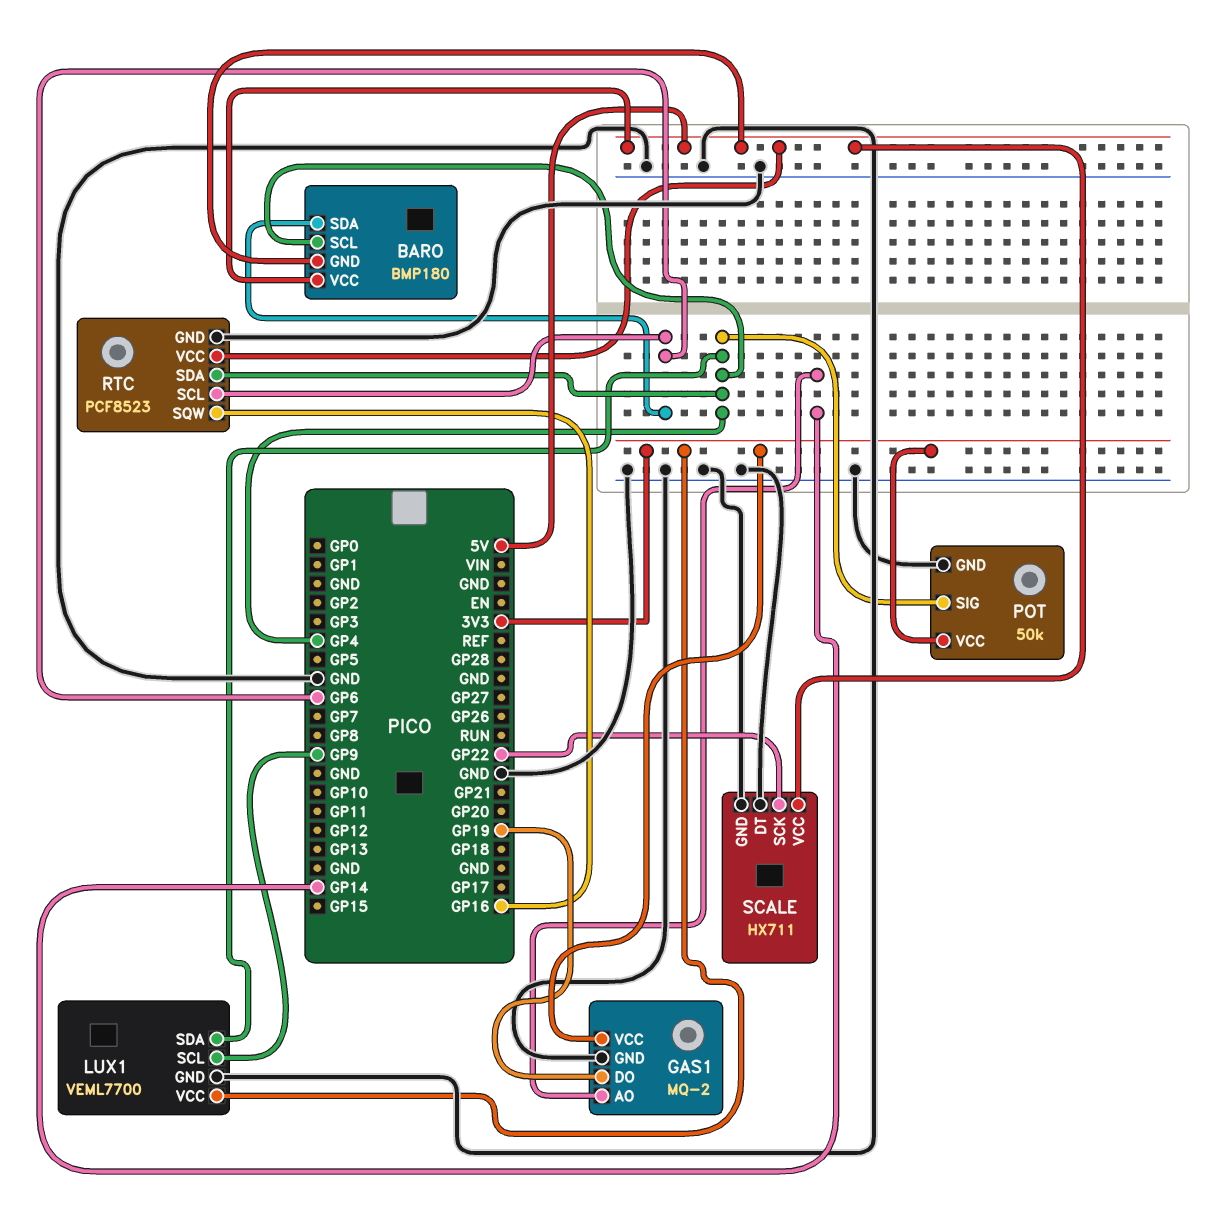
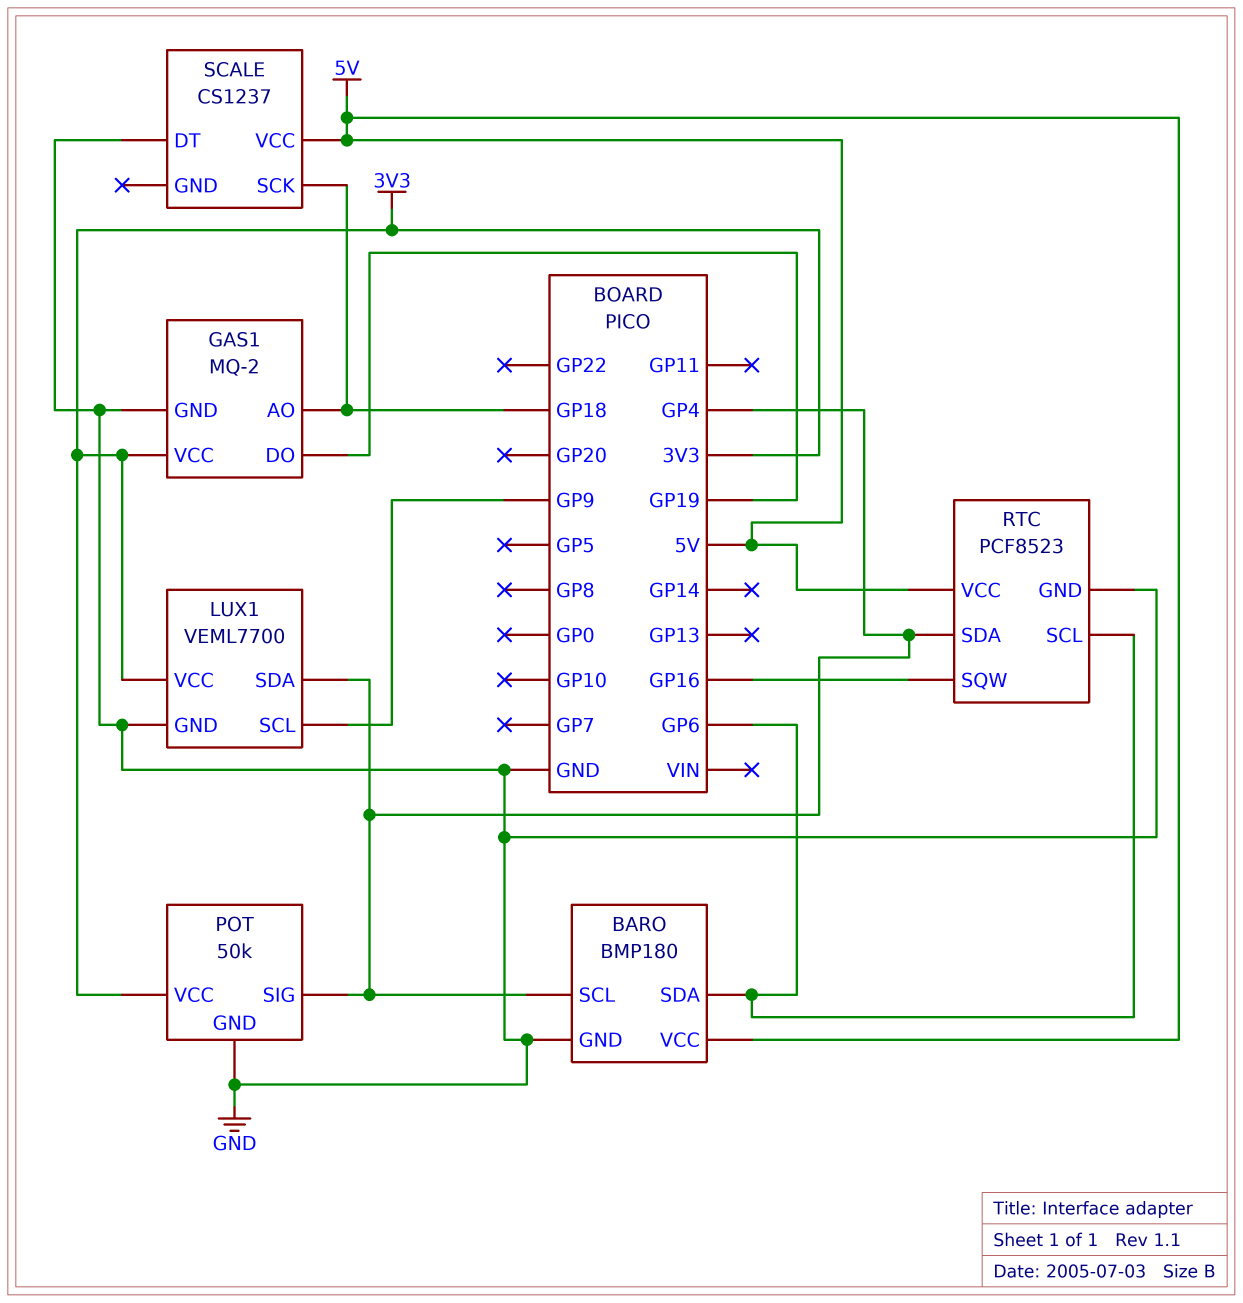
BARO pin GND: 5V -> GND
GAS1 pin AO: GP14 -> GP18
SCALE: HX711 -> CS1237
SCALE pin GND: GND -> none
SCALE pin SCK: GP22 -> GP18

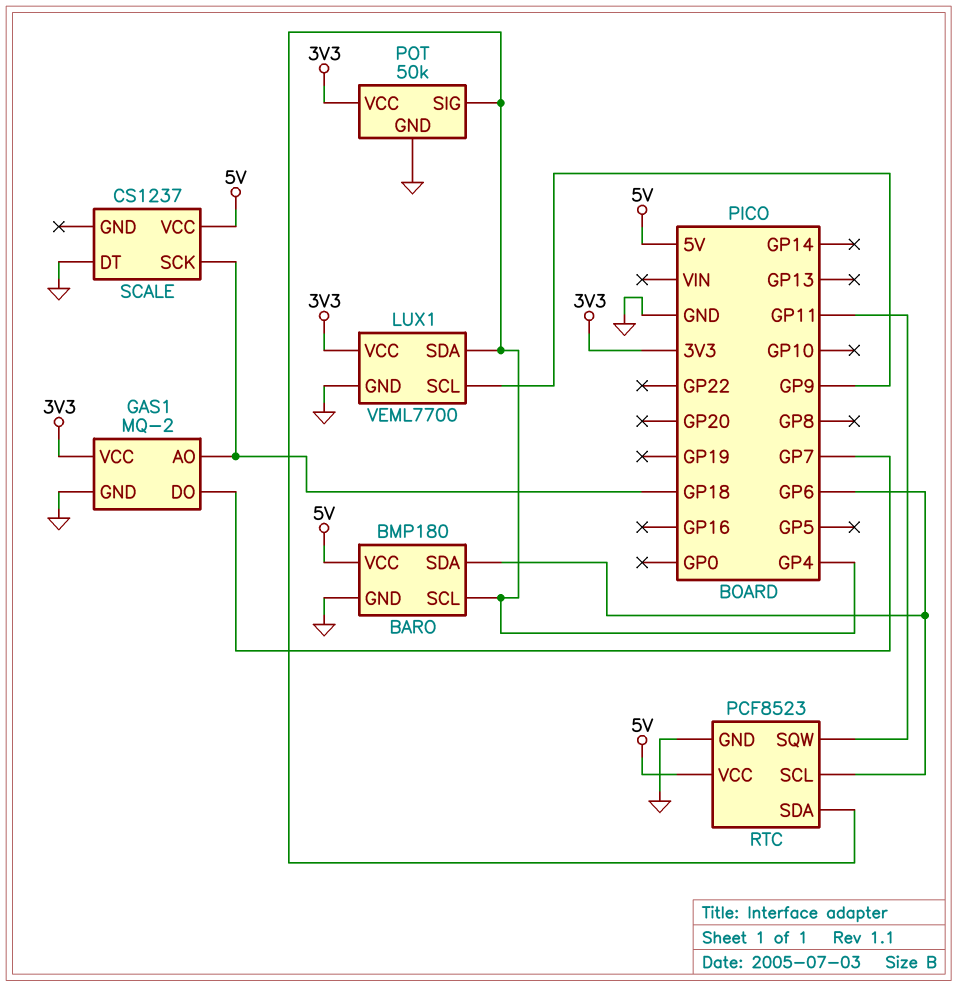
GAS1 pin DO: GP19 -> GP7
RTC pin SQW: GP16 -> GP11

